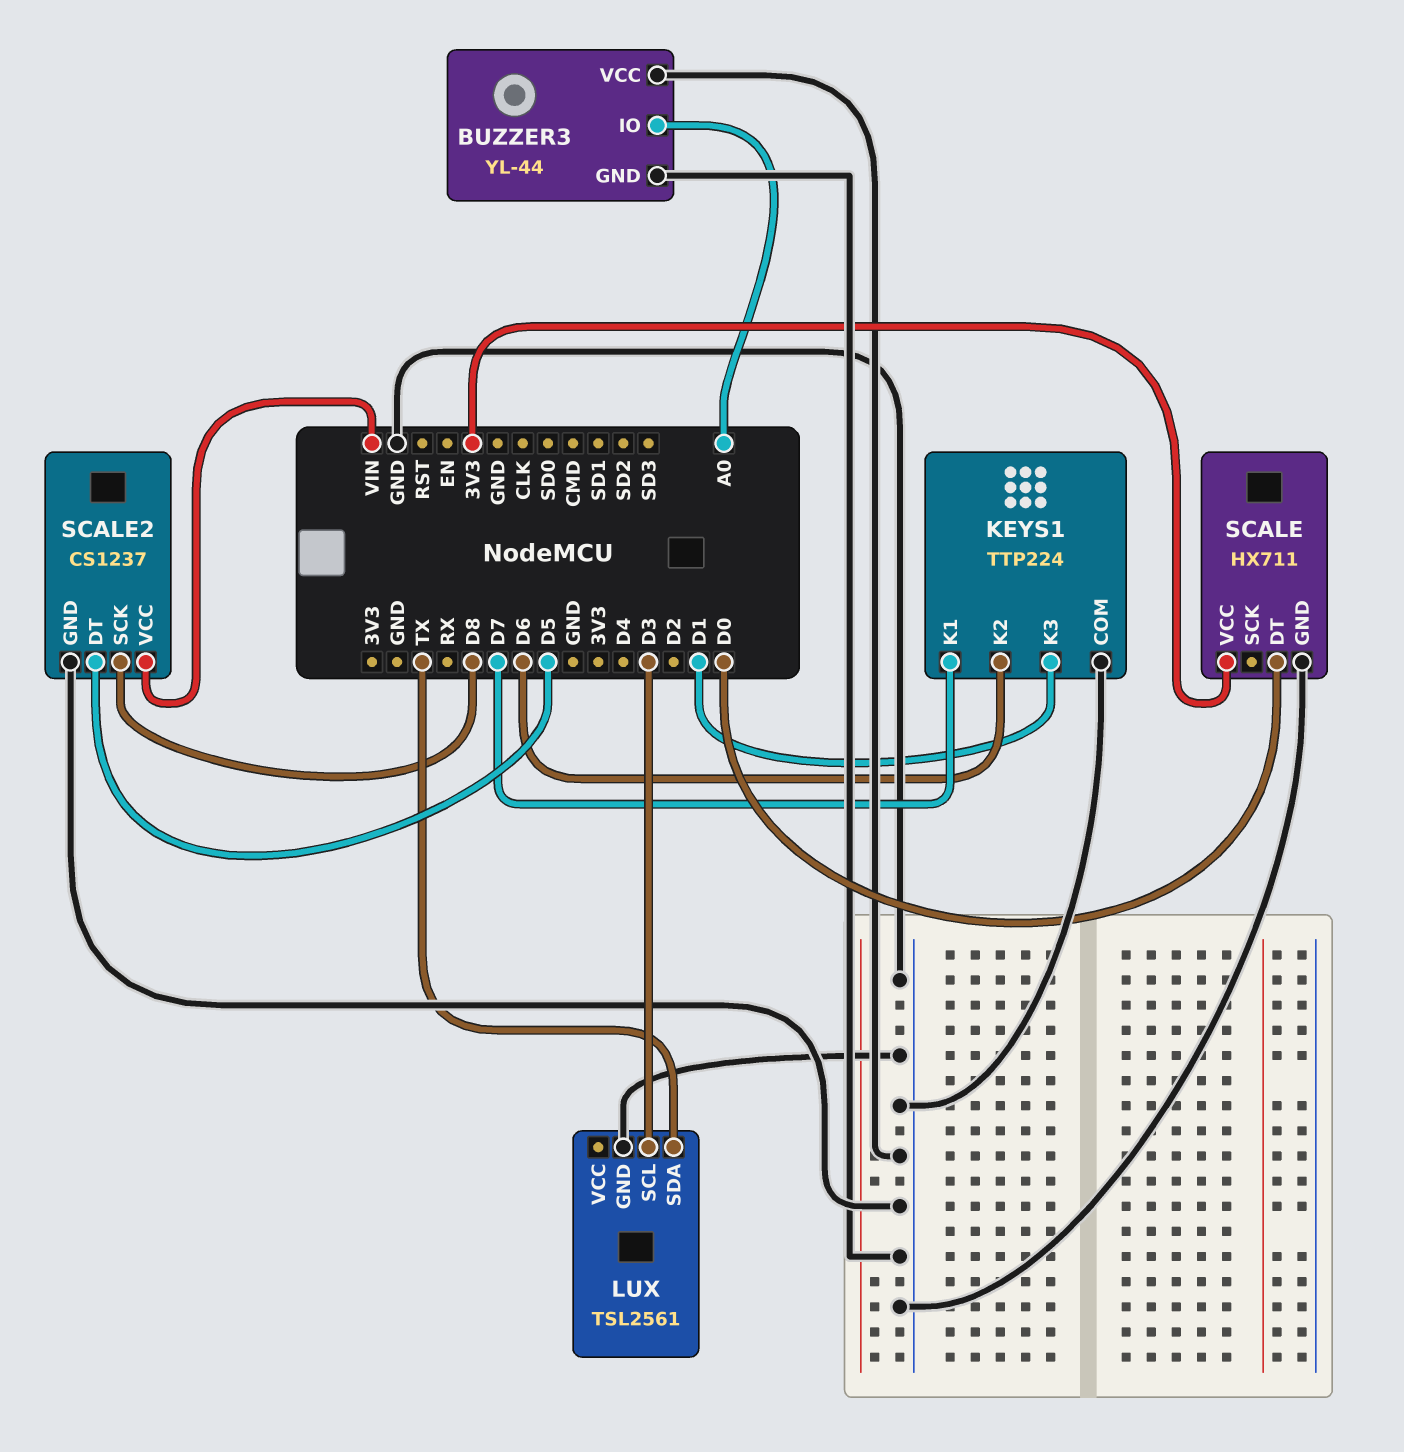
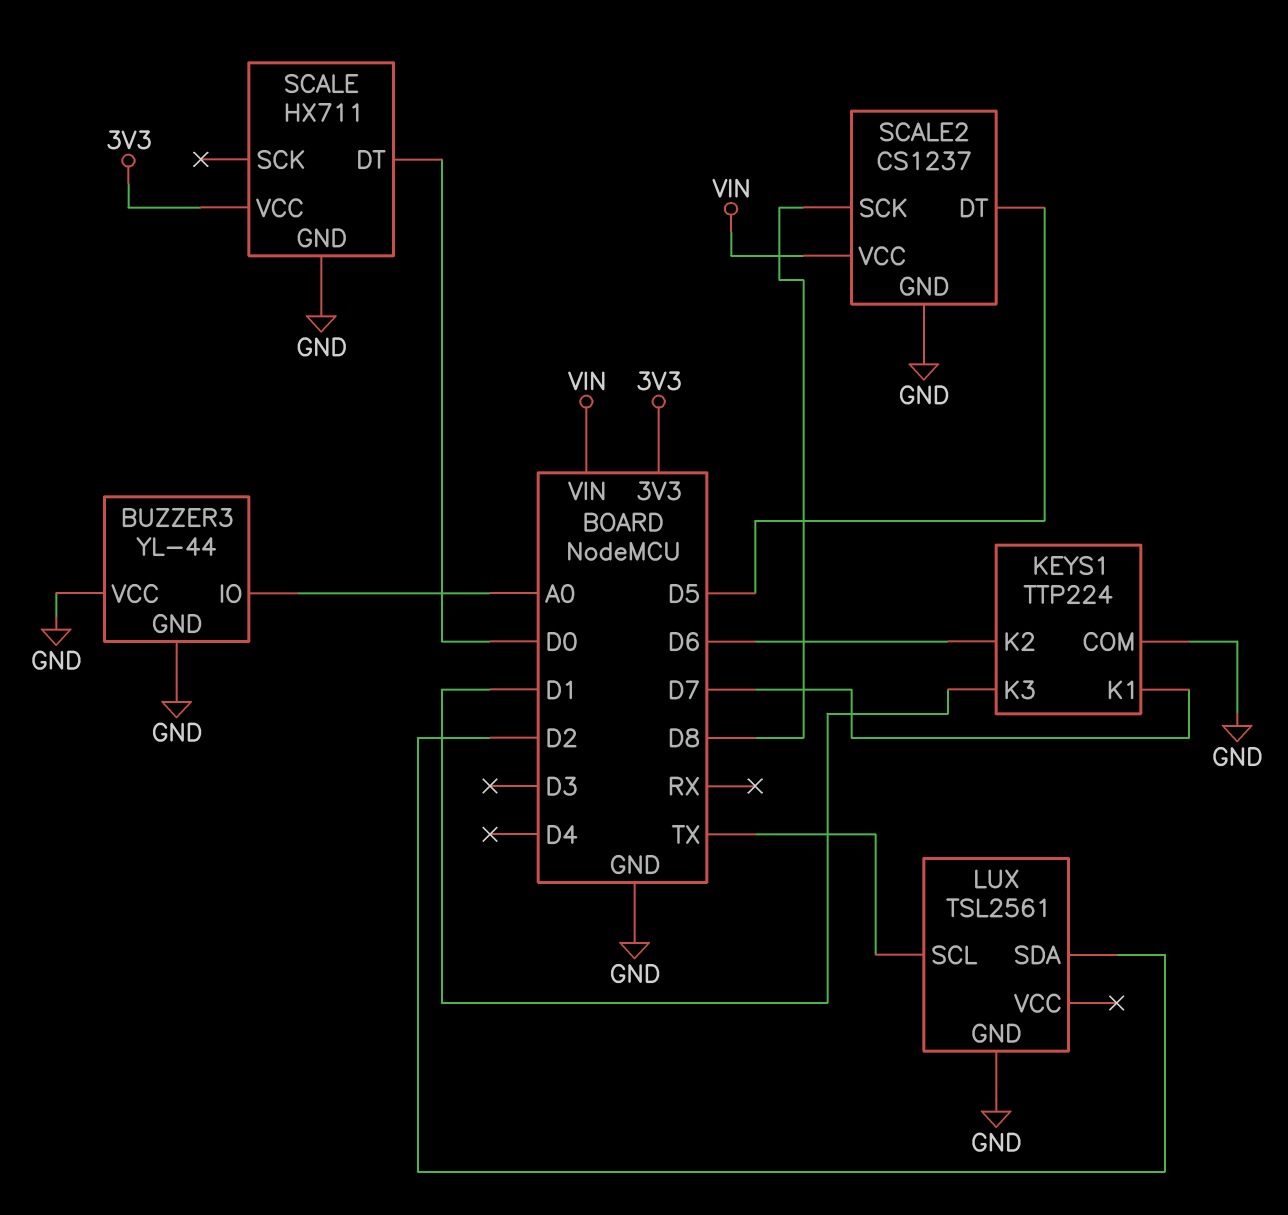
LUX pin SCL: D3 -> TX
LUX pin SDA: TX -> D2

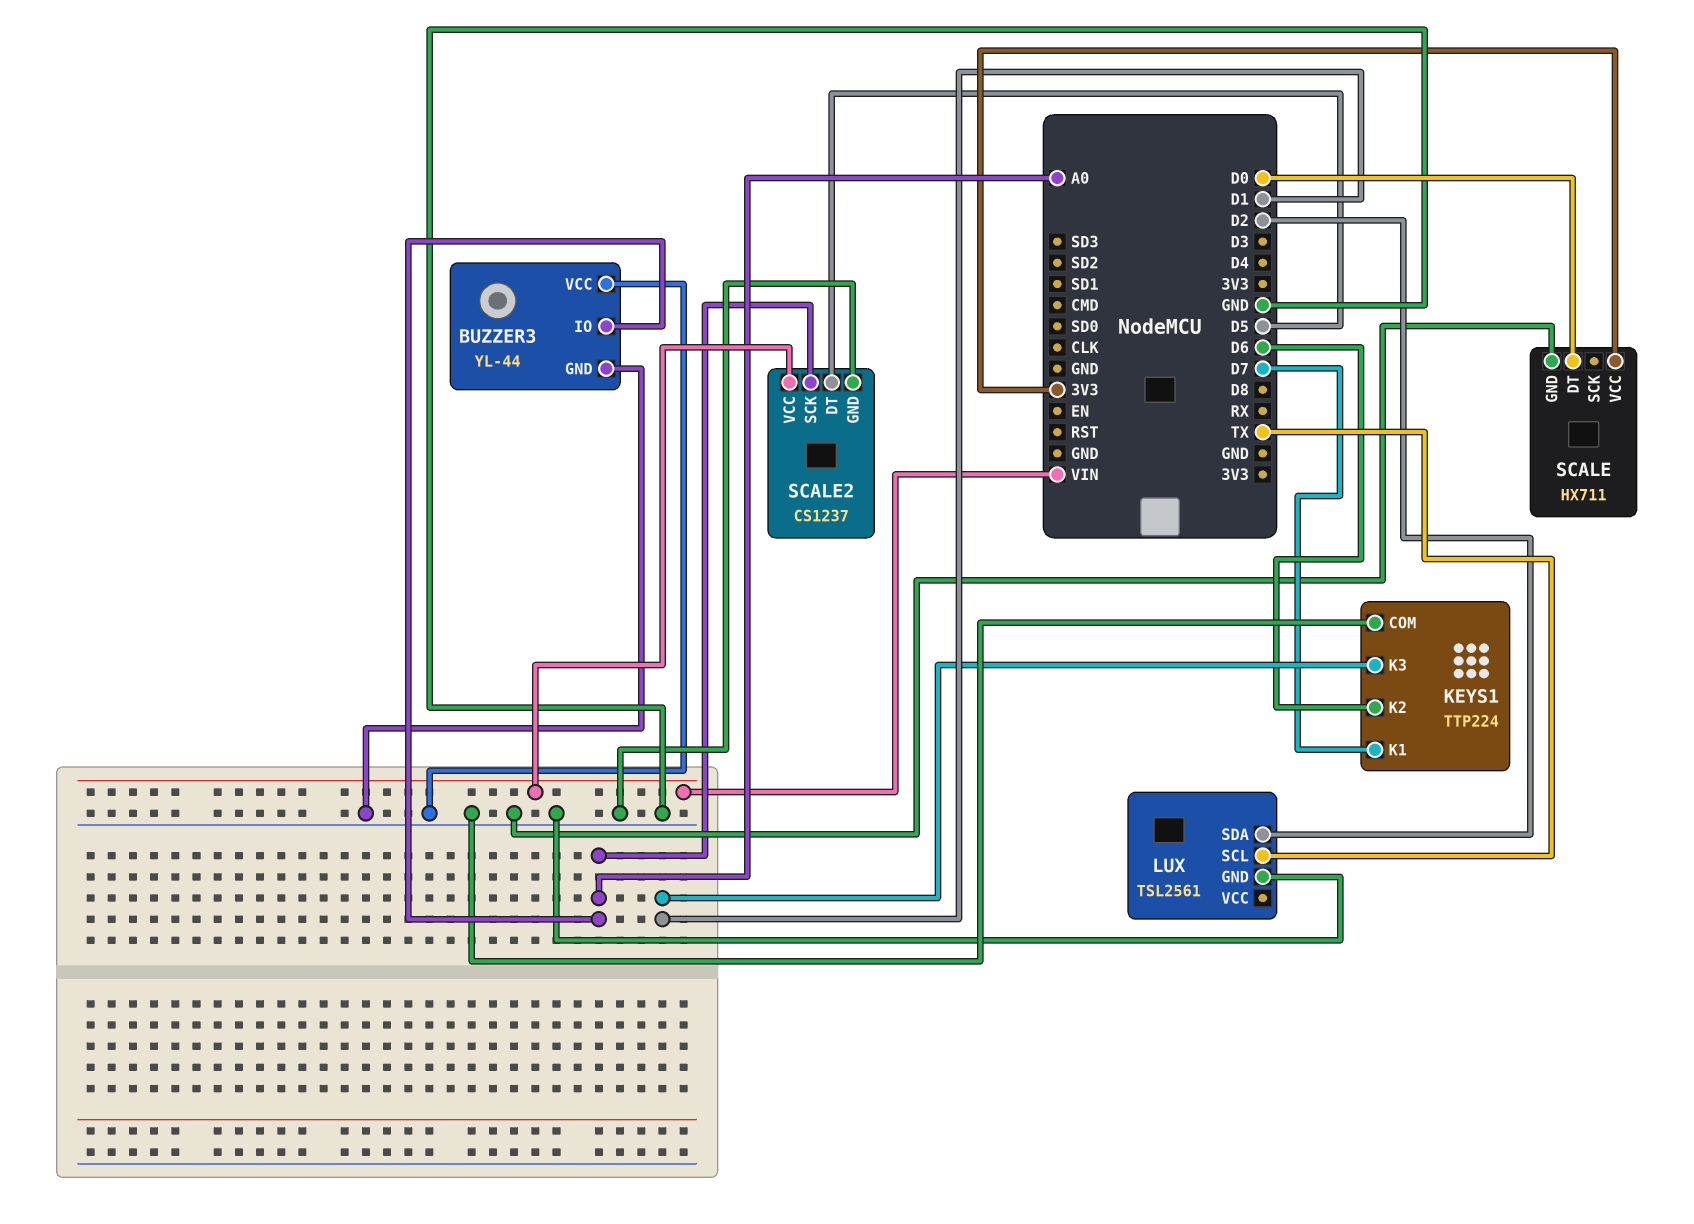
SCALE2 pin SCK: D8 -> A0

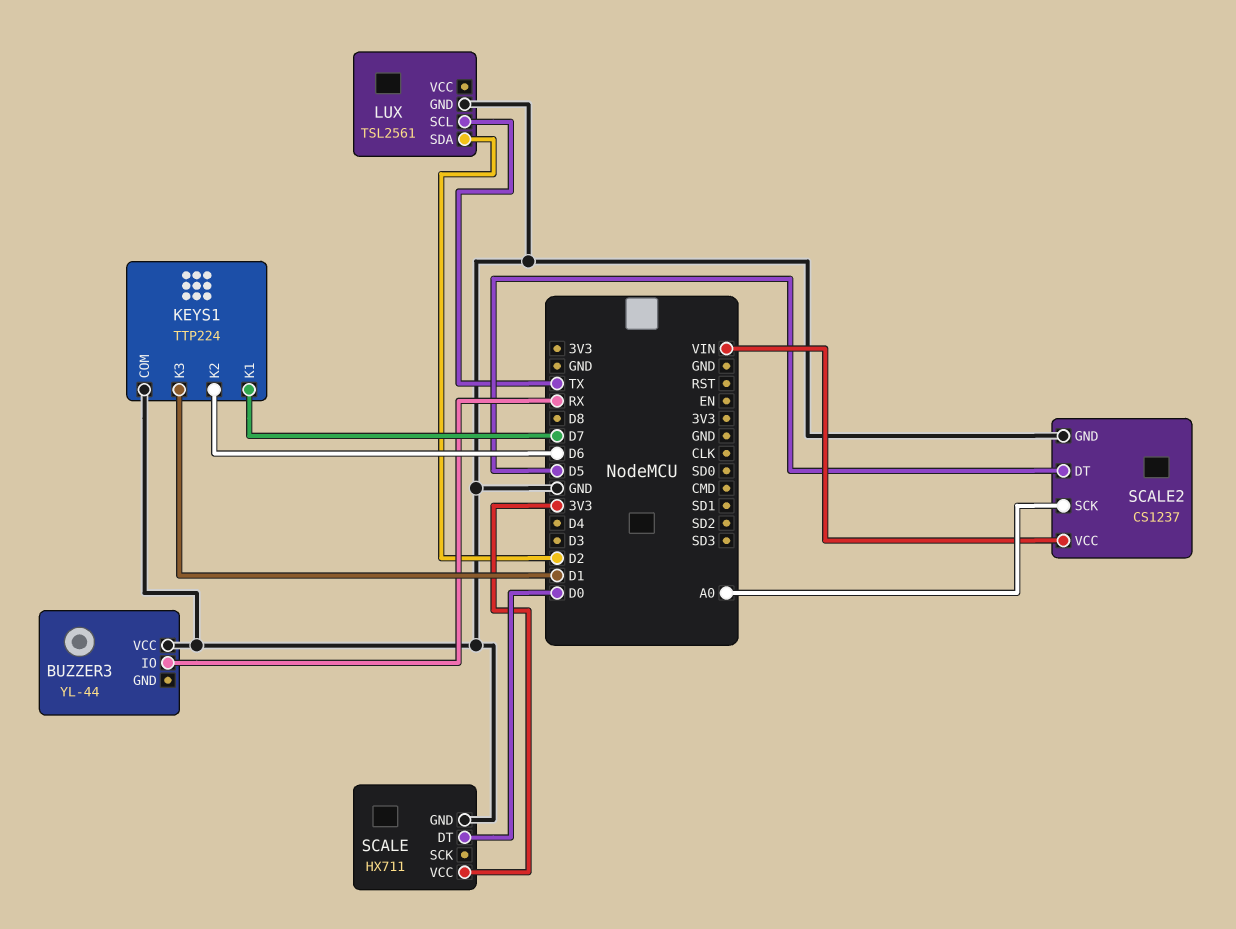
BUZZER3 pin GND: GND -> none
BUZZER3 pin IO: A0 -> RX

